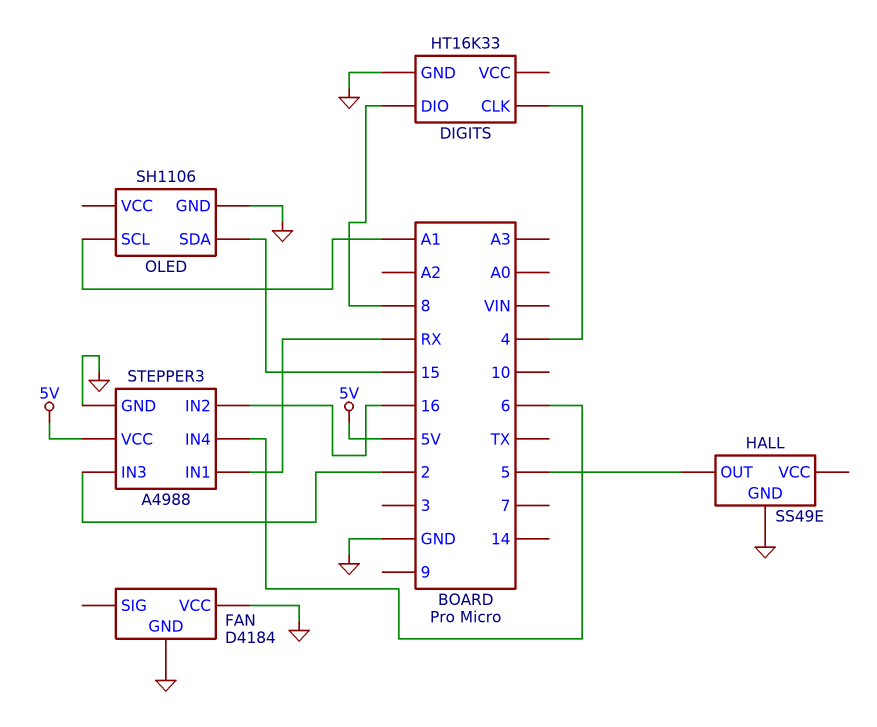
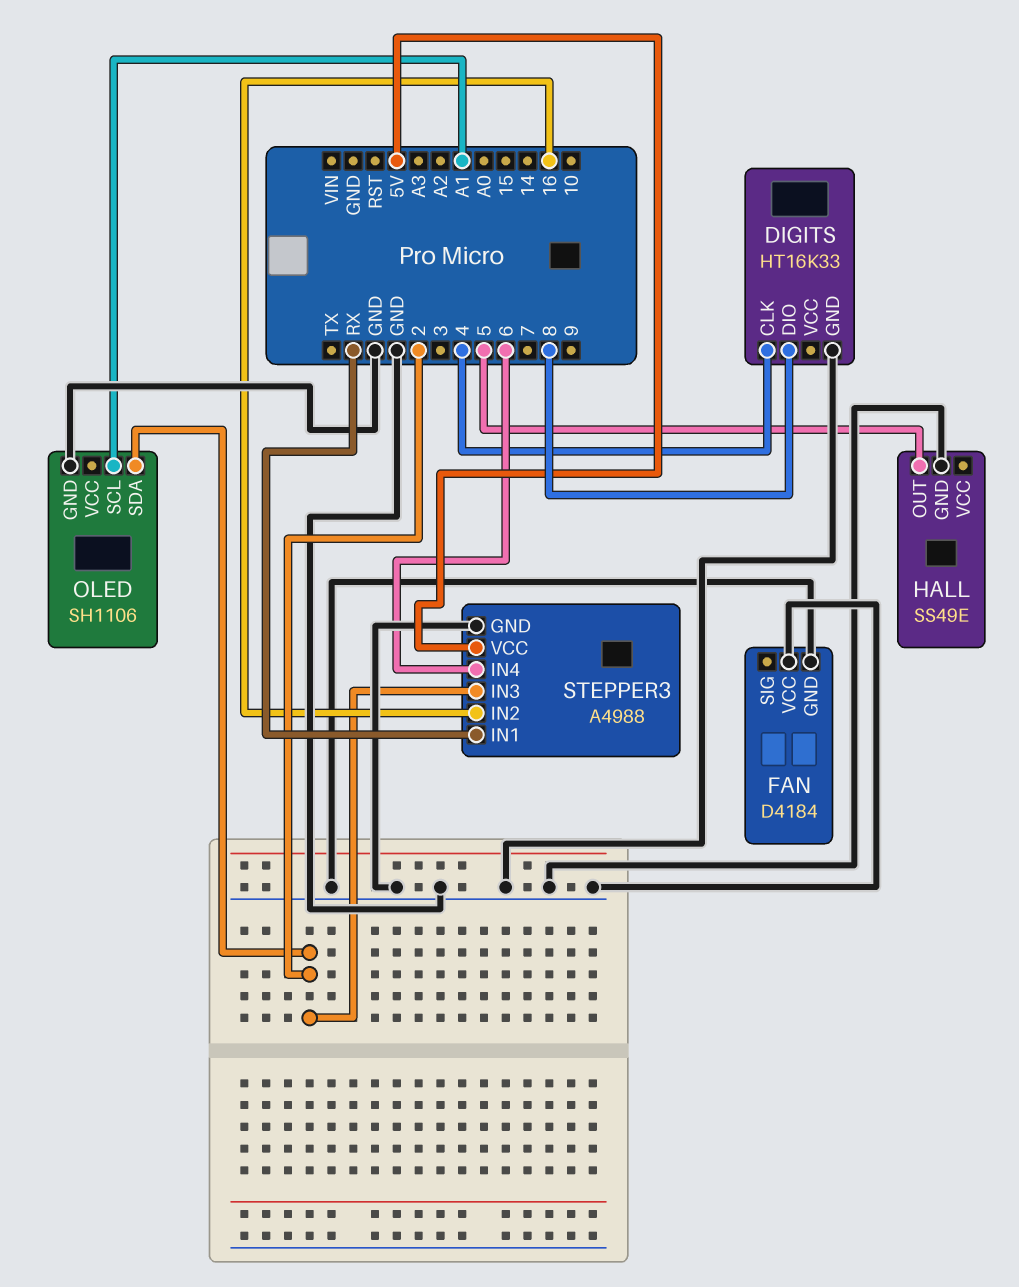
OLED pin SDA: 15 -> 2

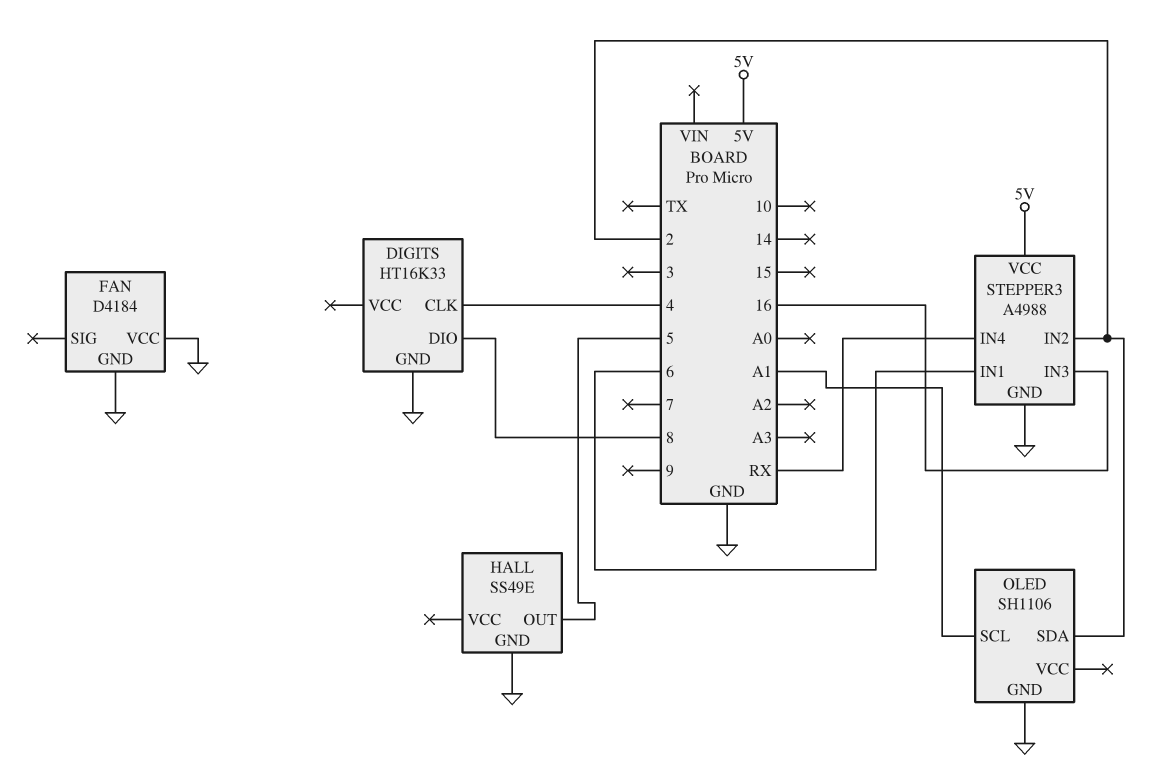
STEPPER3 pin IN1: RX -> 6
STEPPER3 pin IN2: 16 -> 2
STEPPER3 pin IN3: 2 -> 16
STEPPER3 pin IN4: 6 -> RX

